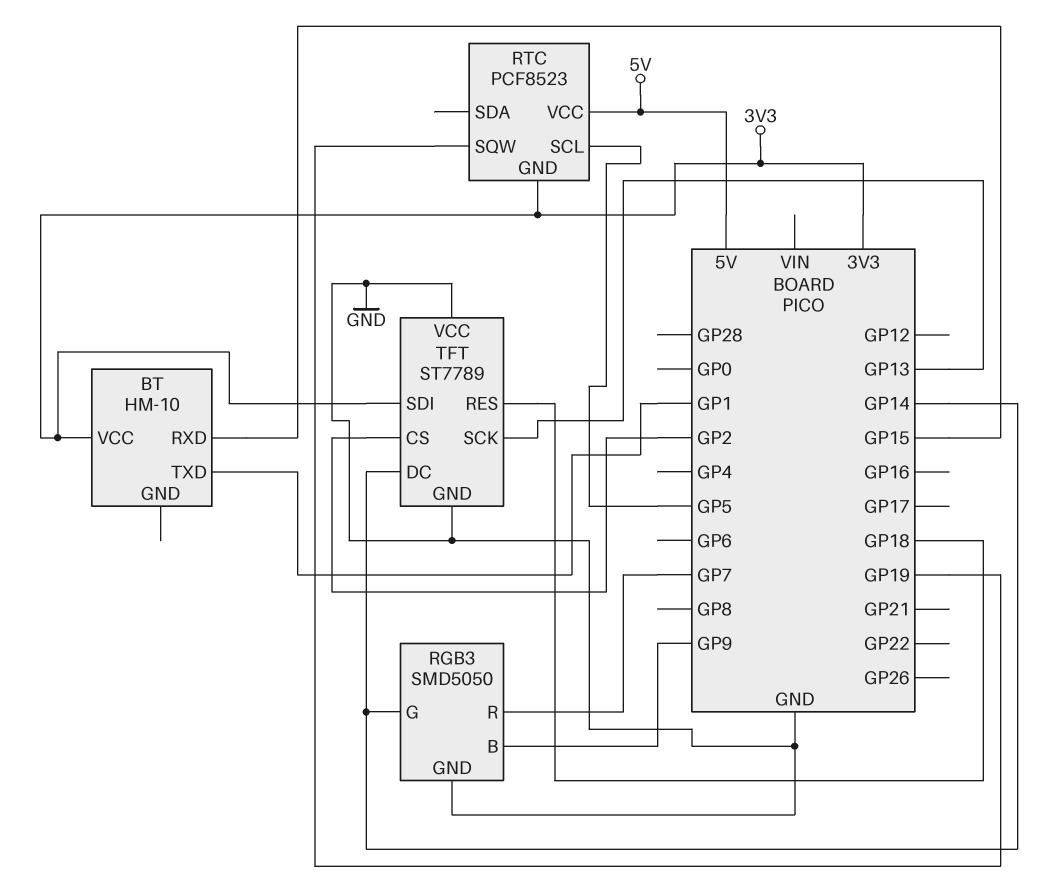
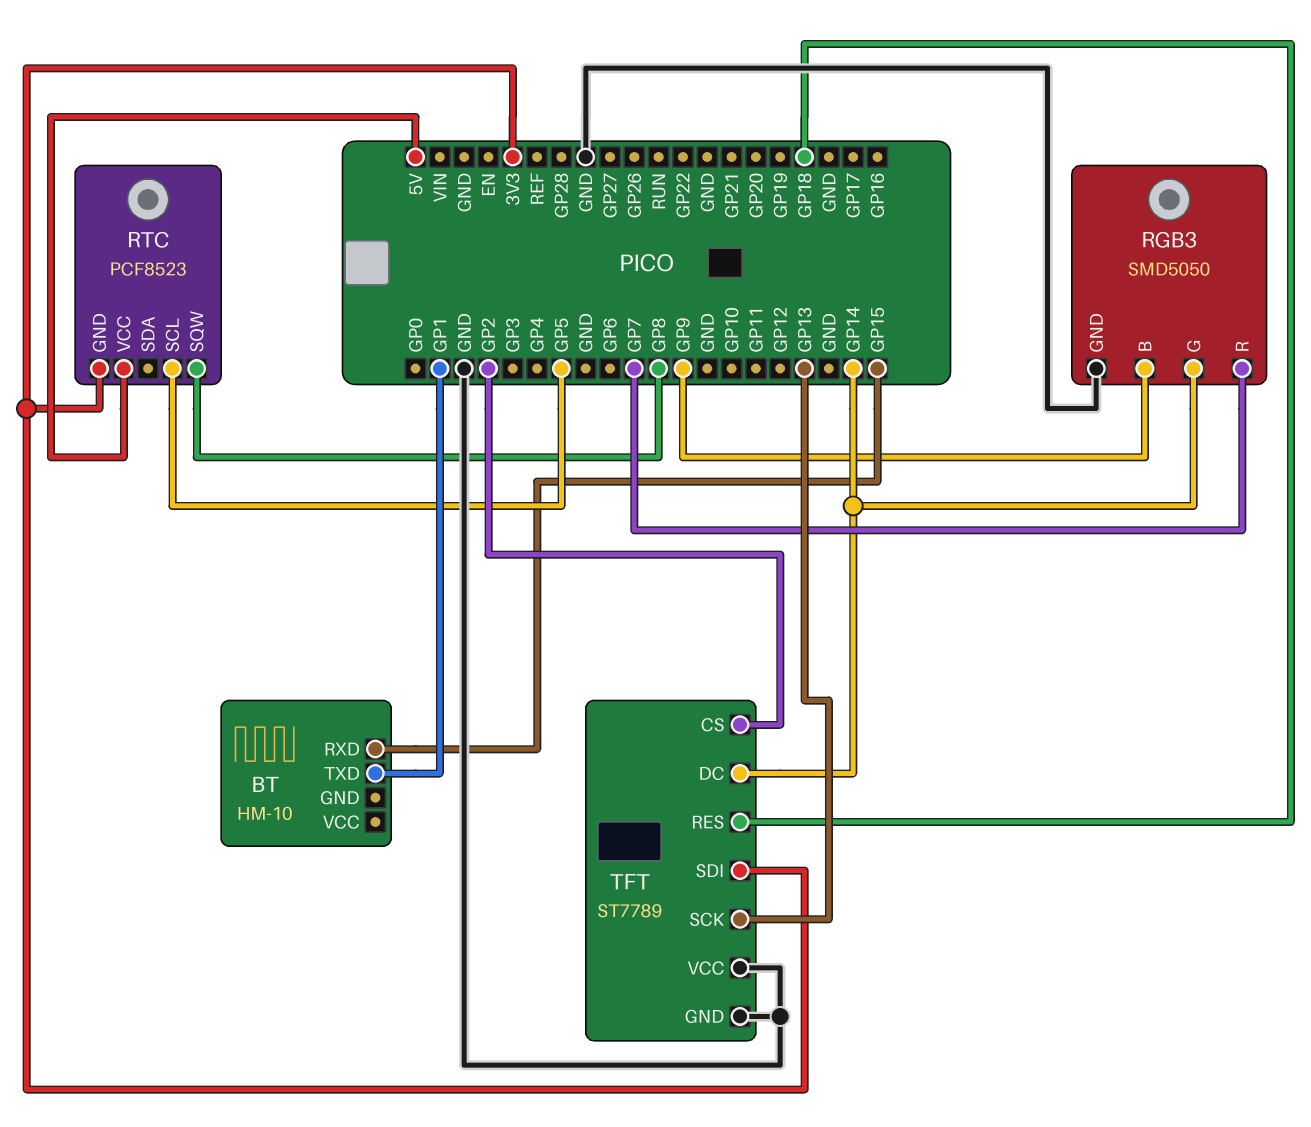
BT pin VCC: 3V3 -> none
RTC pin SQW: GP19 -> GP8

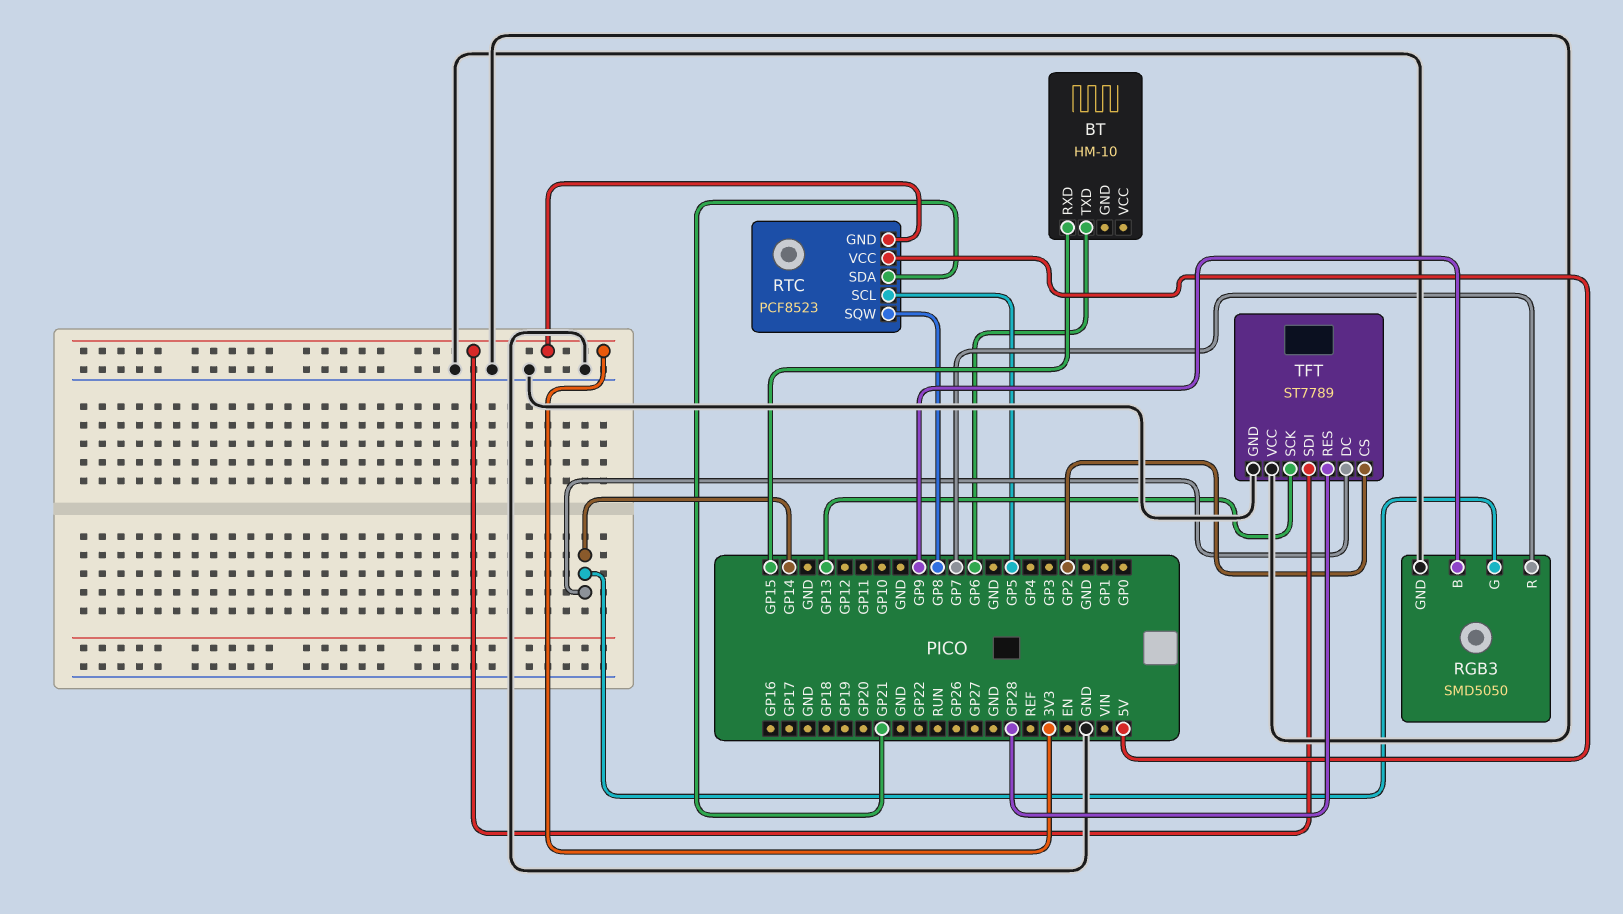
BT pin TXD: GP1 -> GP6
RTC pin SDA: none -> GP21
TFT pin RES: GP18 -> GP28

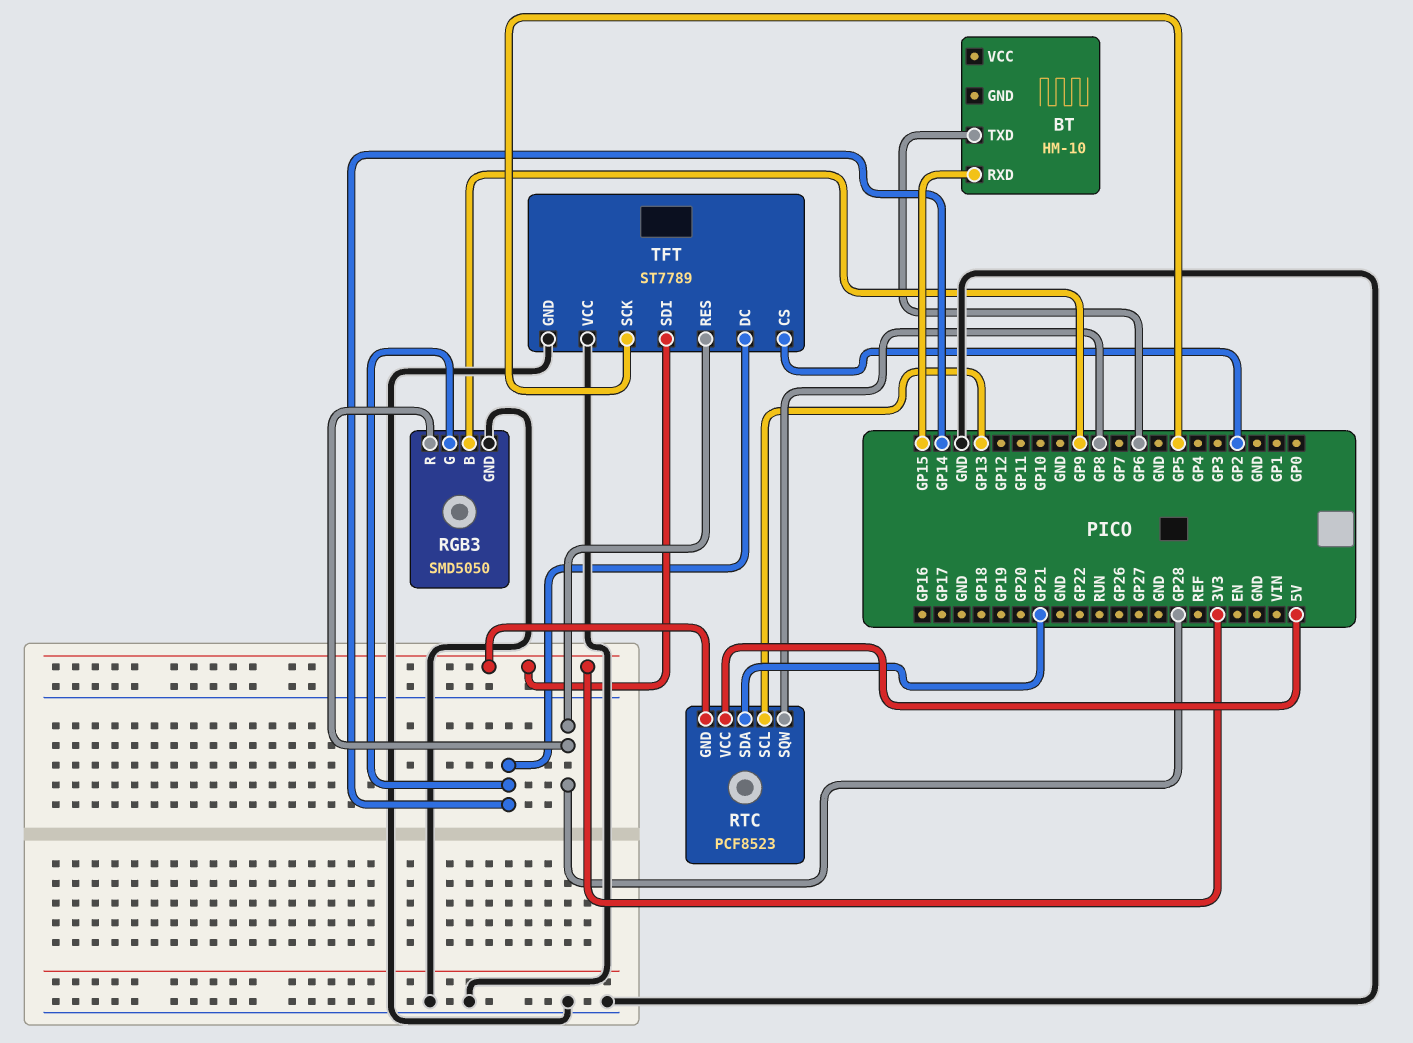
RGB3 pin R: GP7 -> GP28
RTC pin SCL: GP5 -> GP13
TFT pin SCK: GP13 -> GP5

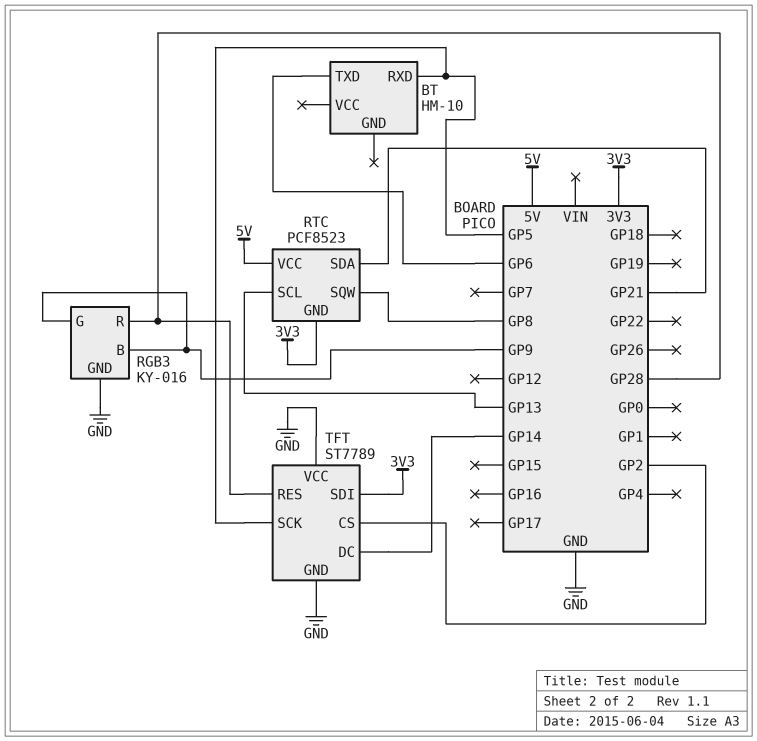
BT pin RXD: GP15 -> GP5
RGB3: SMD5050 -> KY-016
RGB3 pin G: GP14 -> GP9

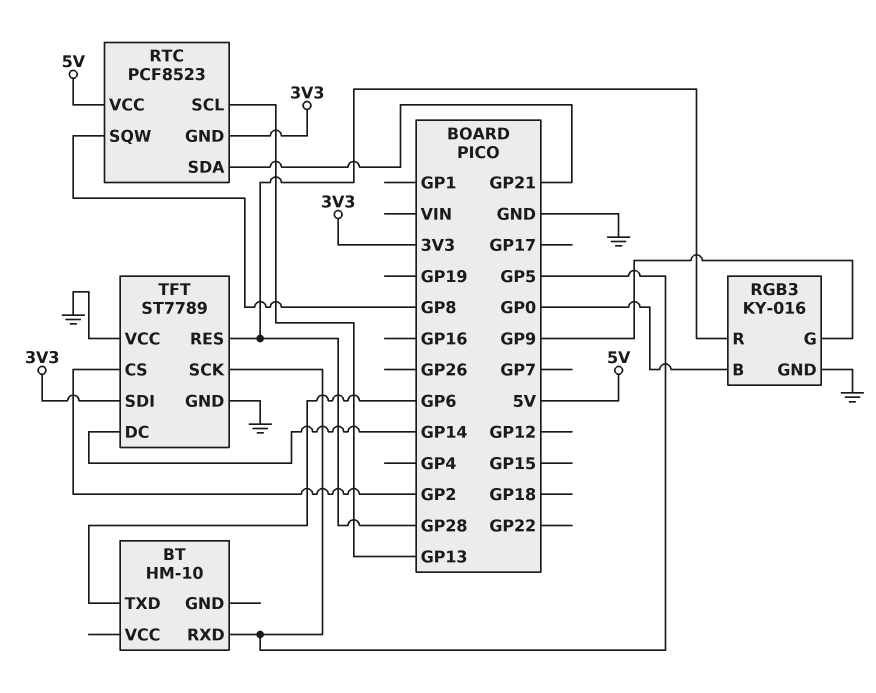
RGB3 pin B: GP9 -> GP0

